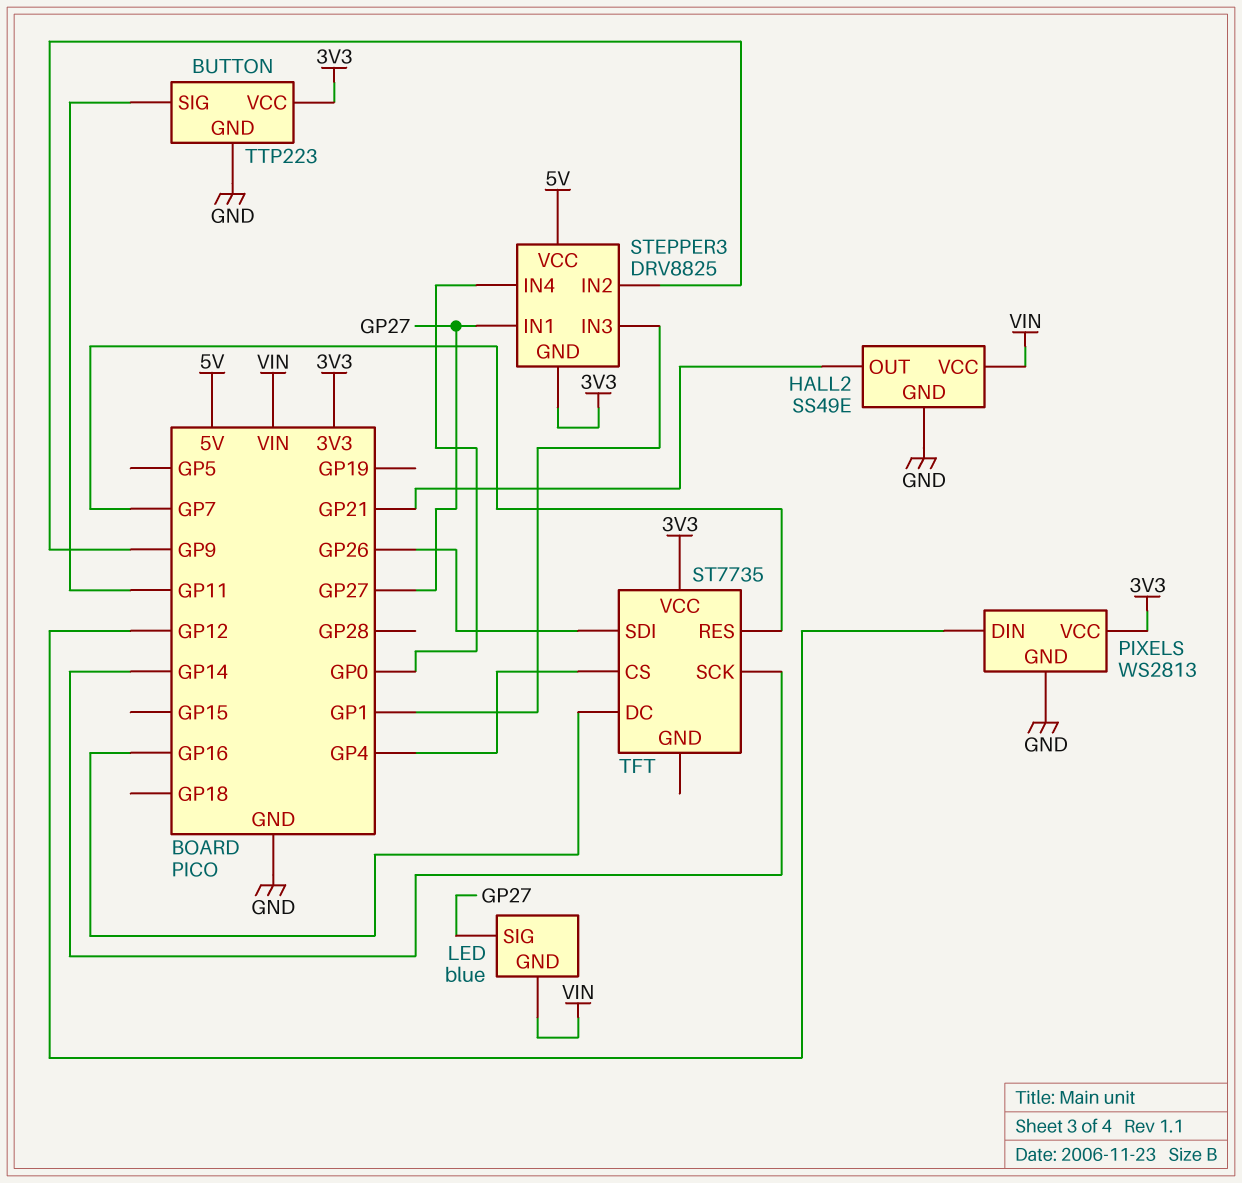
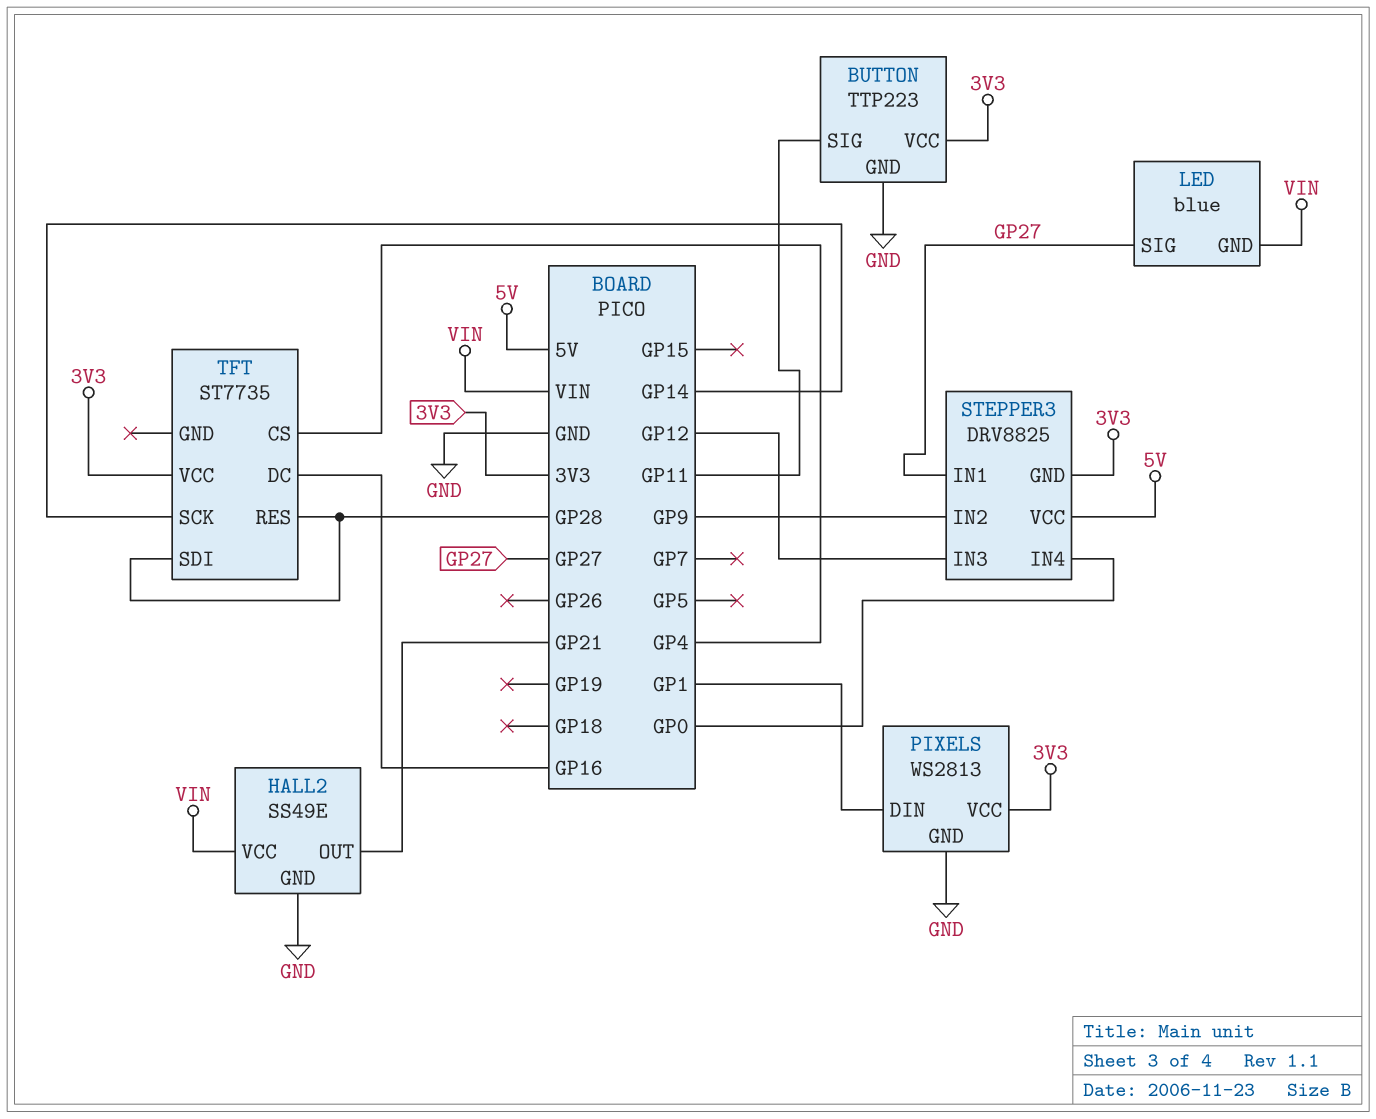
PIXELS pin DIN: GP12 -> GP1
STEPPER3 pin IN3: GP1 -> GP12
TFT pin RES: GP7 -> GP28
TFT pin SDI: GP26 -> GP28

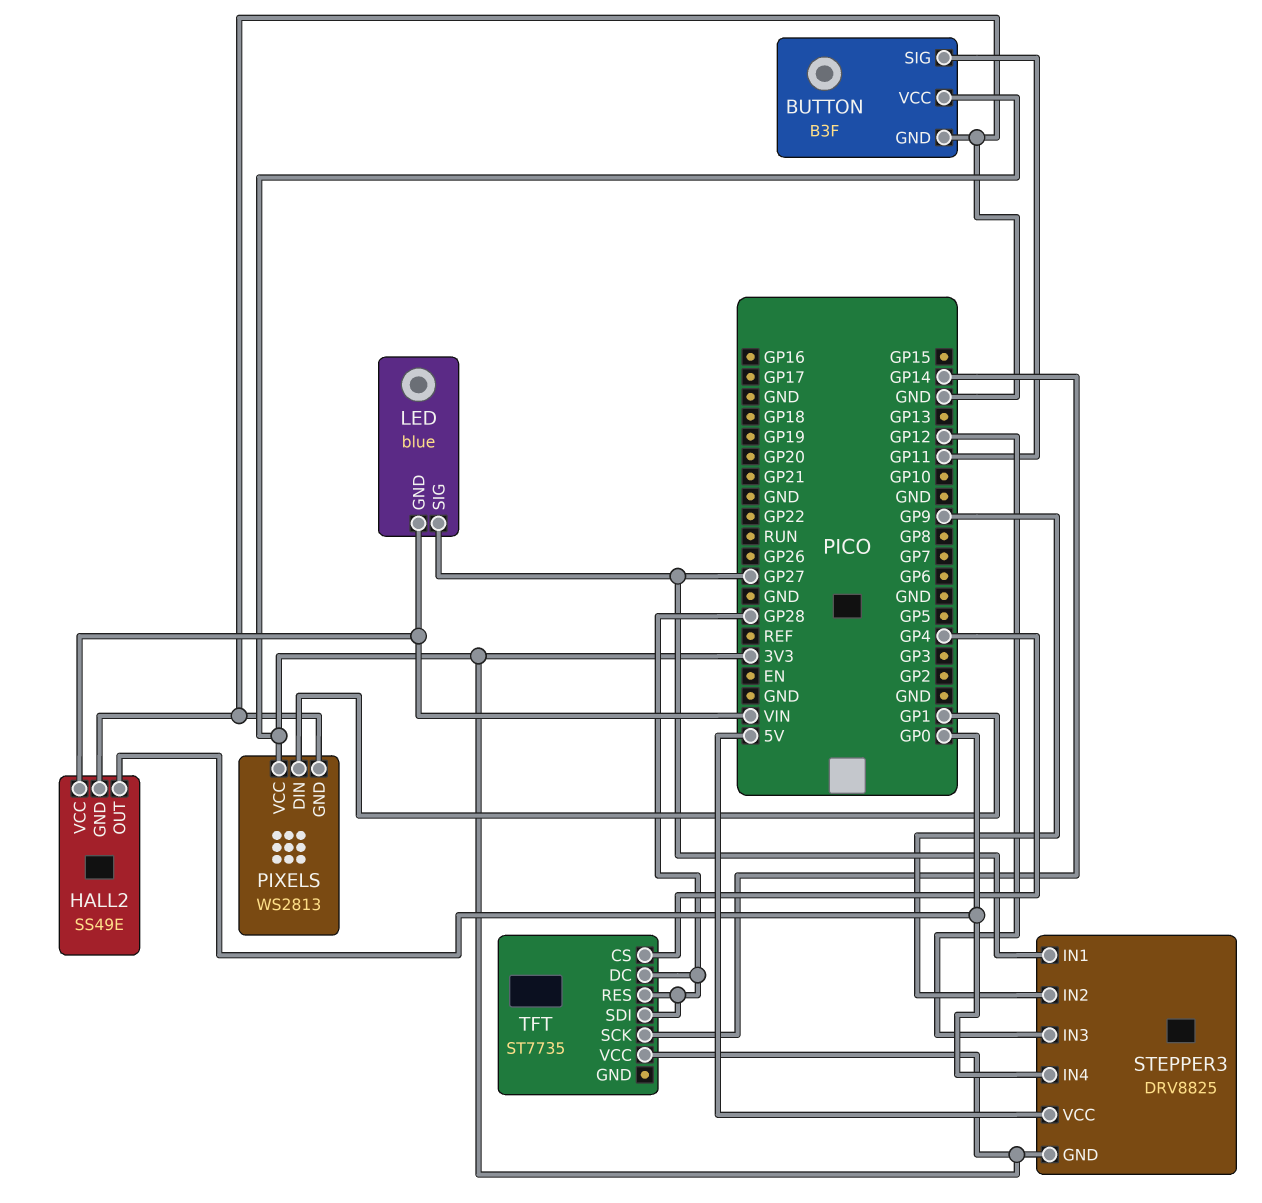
BUTTON: TTP223 -> B3F
HALL2 pin OUT: GP21 -> GP0
TFT pin DC: GP16 -> GP28

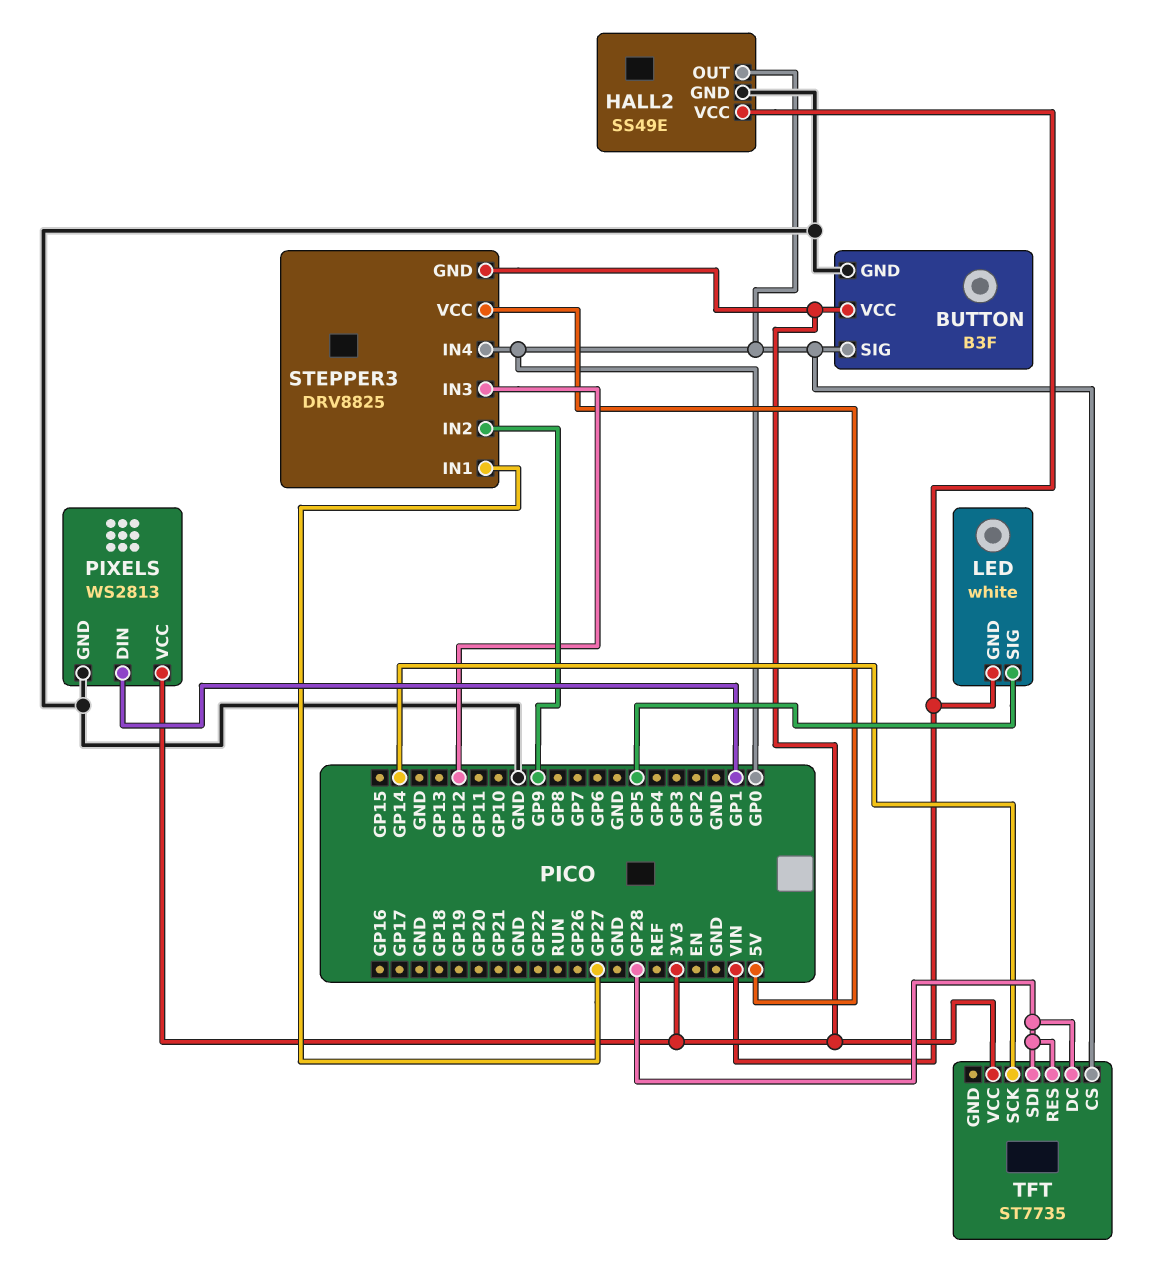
BUTTON pin SIG: GP11 -> GP0
LED: blue -> white
LED pin SIG: GP27 -> GP5
TFT pin CS: GP4 -> GP0

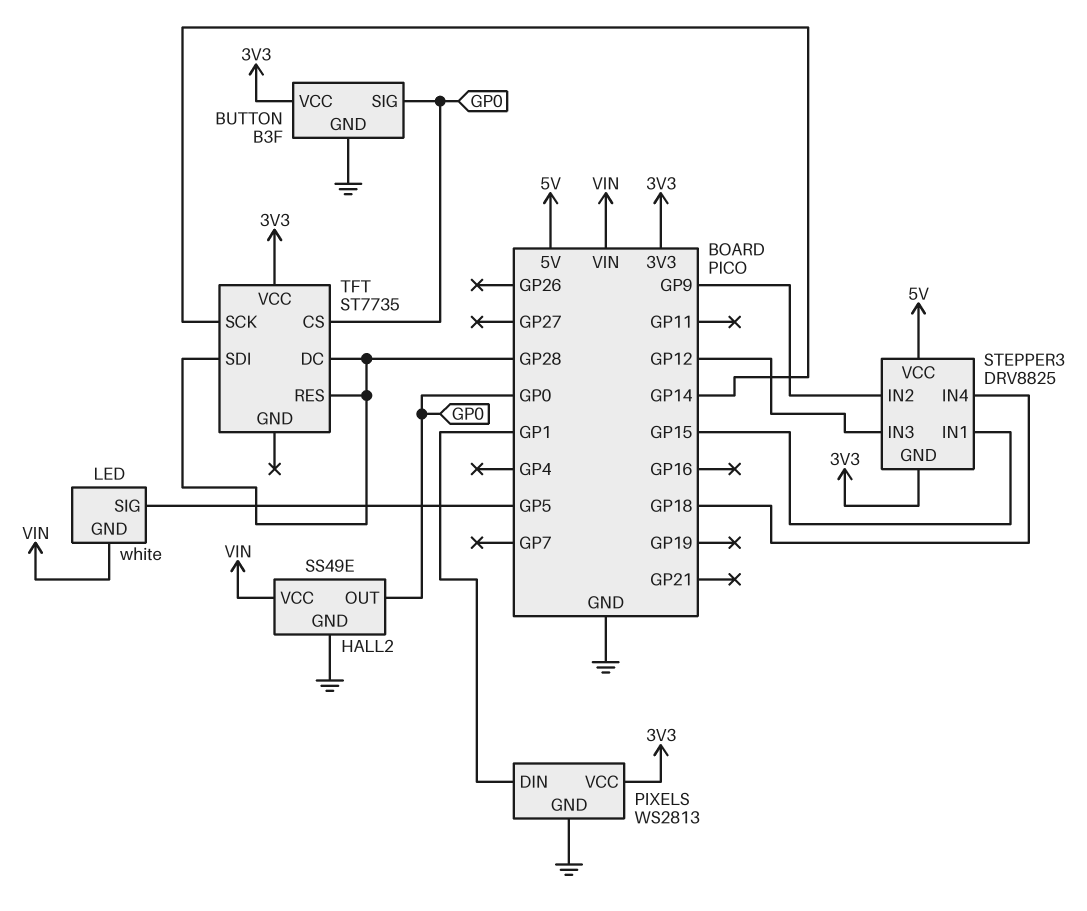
STEPPER3 pin IN1: GP27 -> GP15
STEPPER3 pin IN4: GP0 -> GP18

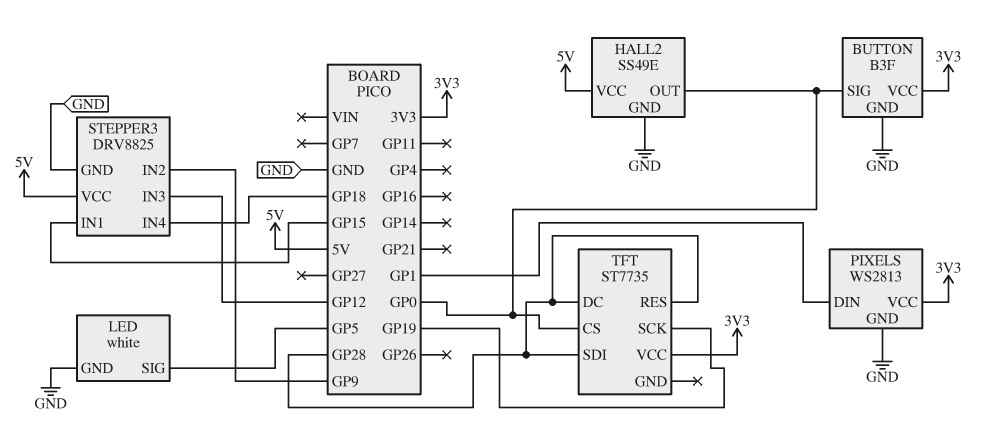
HALL2 pin VCC: VIN -> 5V
LED pin GND: VIN -> GND
STEPPER3 pin GND: 3V3 -> GND
TFT pin SCK: GP14 -> GP19

